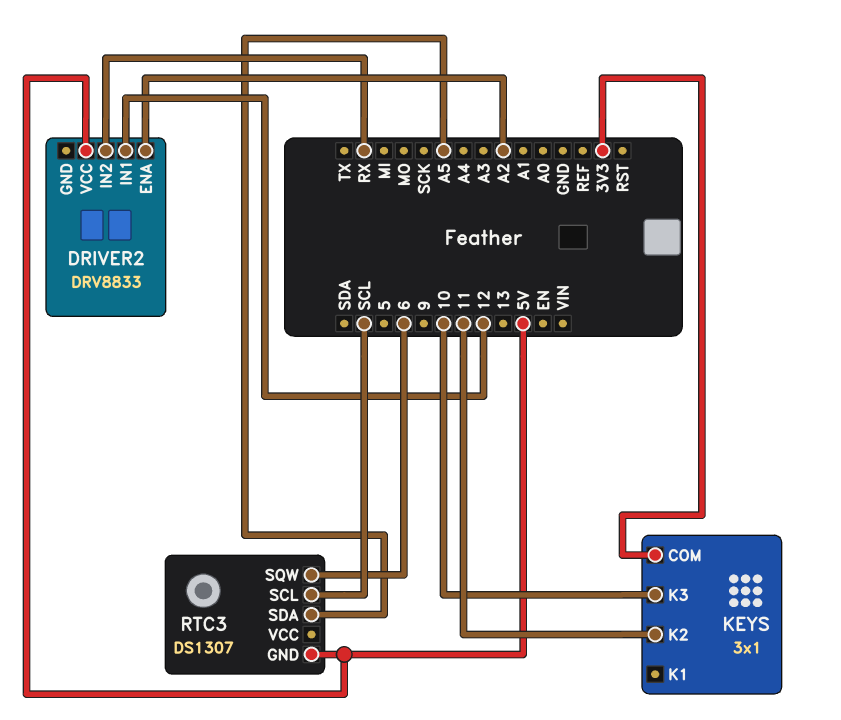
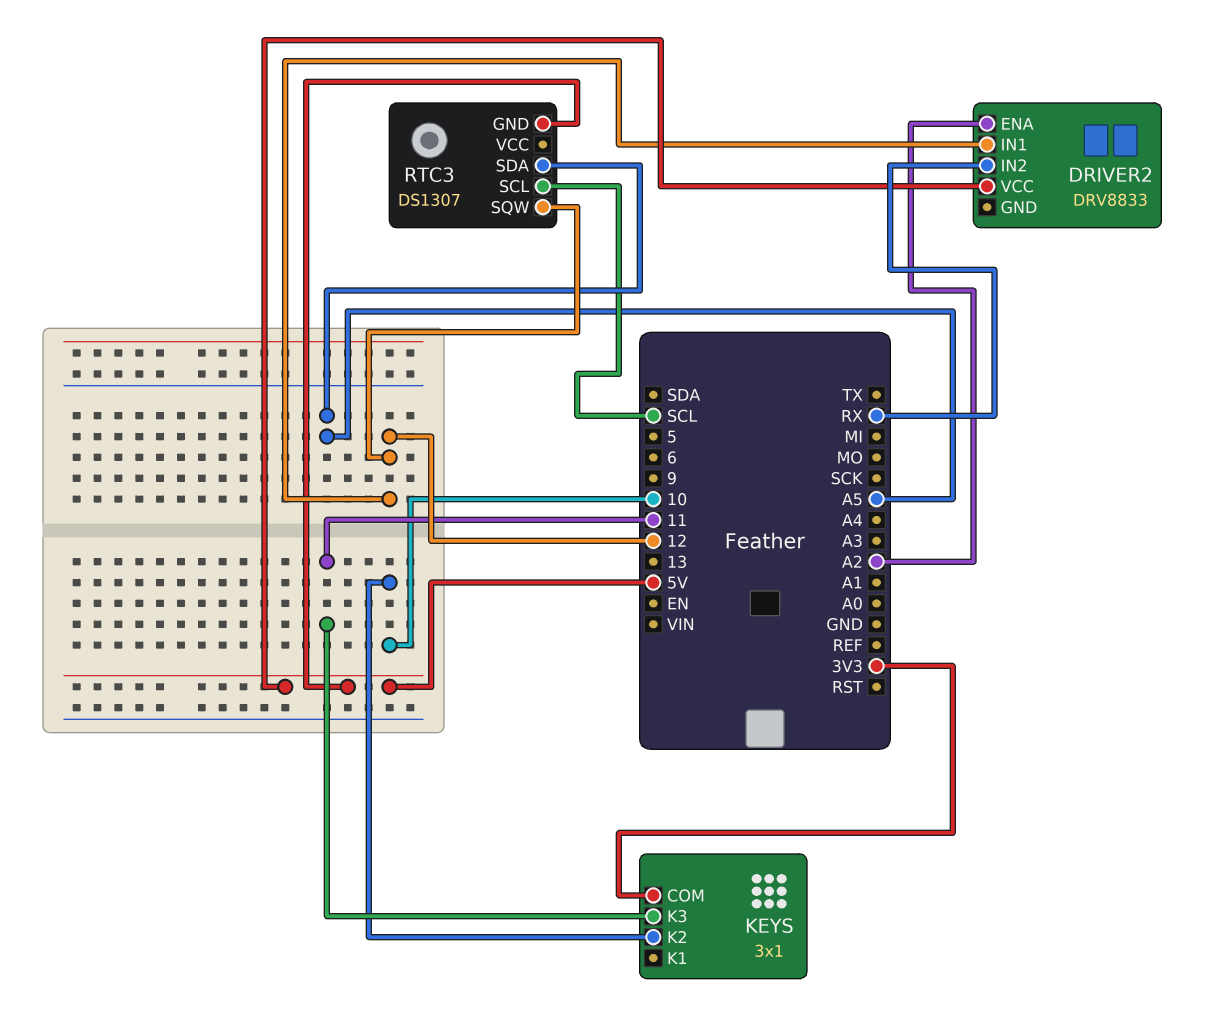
KEYS pin K2: 11 -> 10
KEYS pin K3: 10 -> 11
RTC3 pin SQW: 6 -> 12

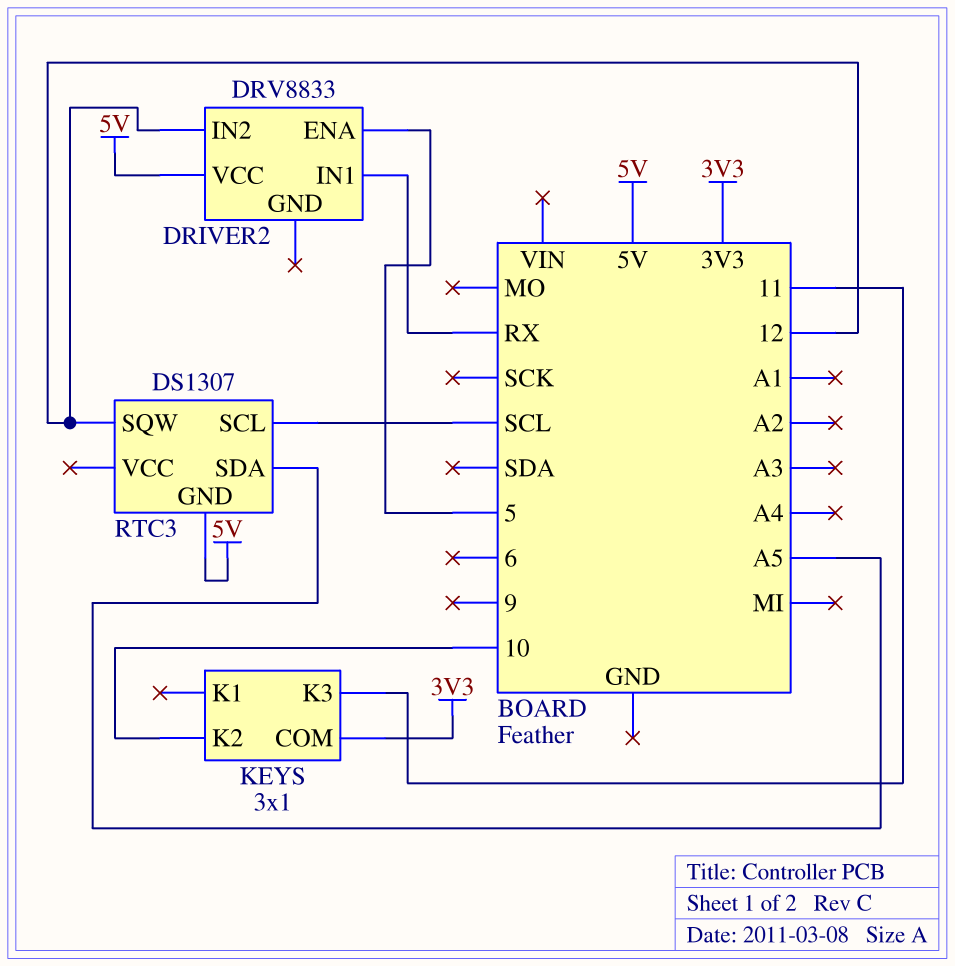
DRIVER2 pin ENA: A2 -> 5
DRIVER2 pin IN1: 12 -> RX
DRIVER2 pin IN2: RX -> 12

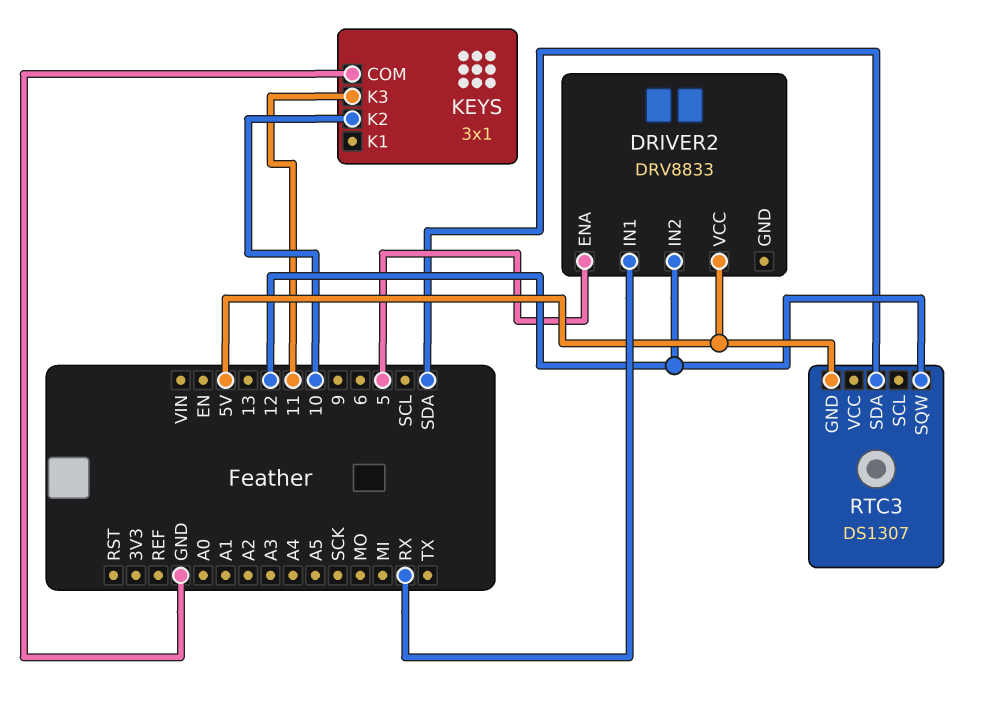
KEYS pin COM: 3V3 -> GND
RTC3 pin SCL: SCL -> none
RTC3 pin SDA: A5 -> SDA

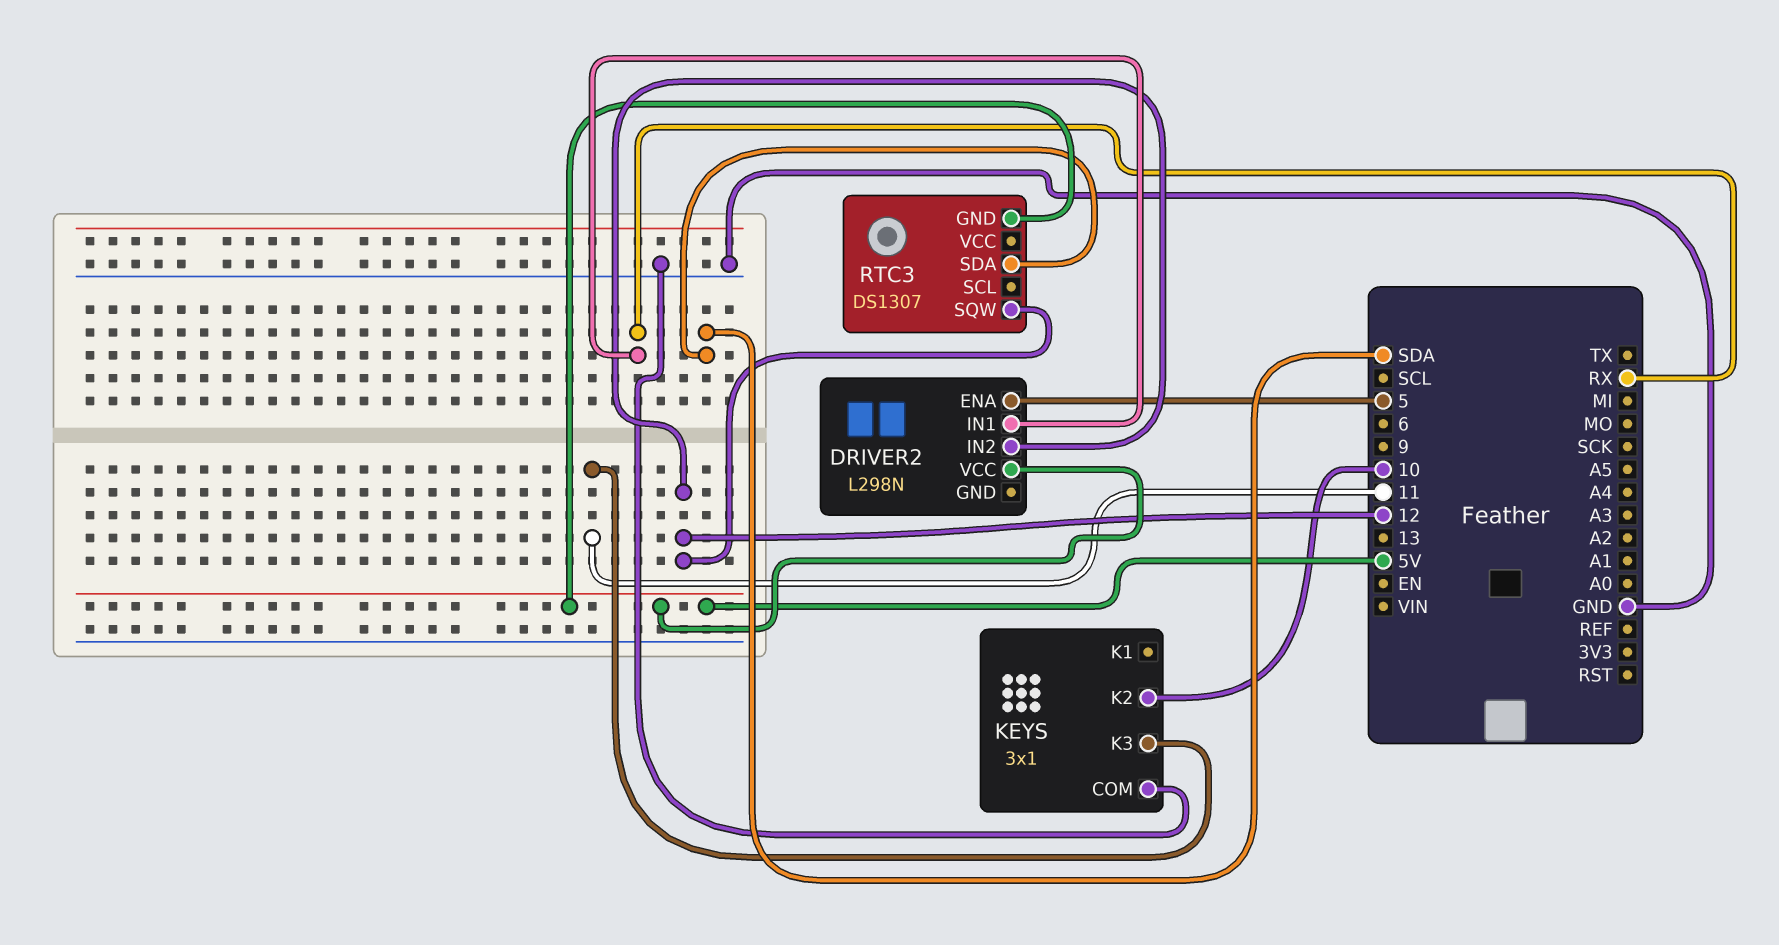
DRIVER2: DRV8833 -> L298N

